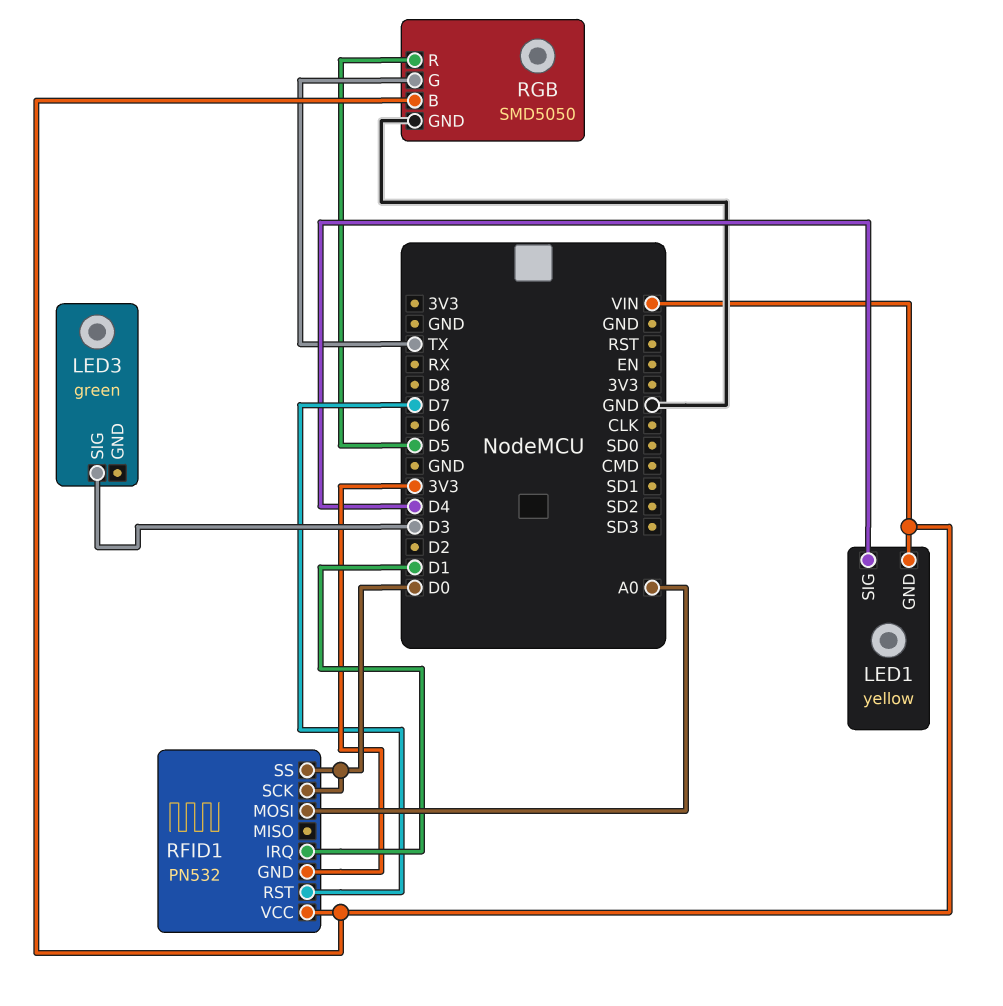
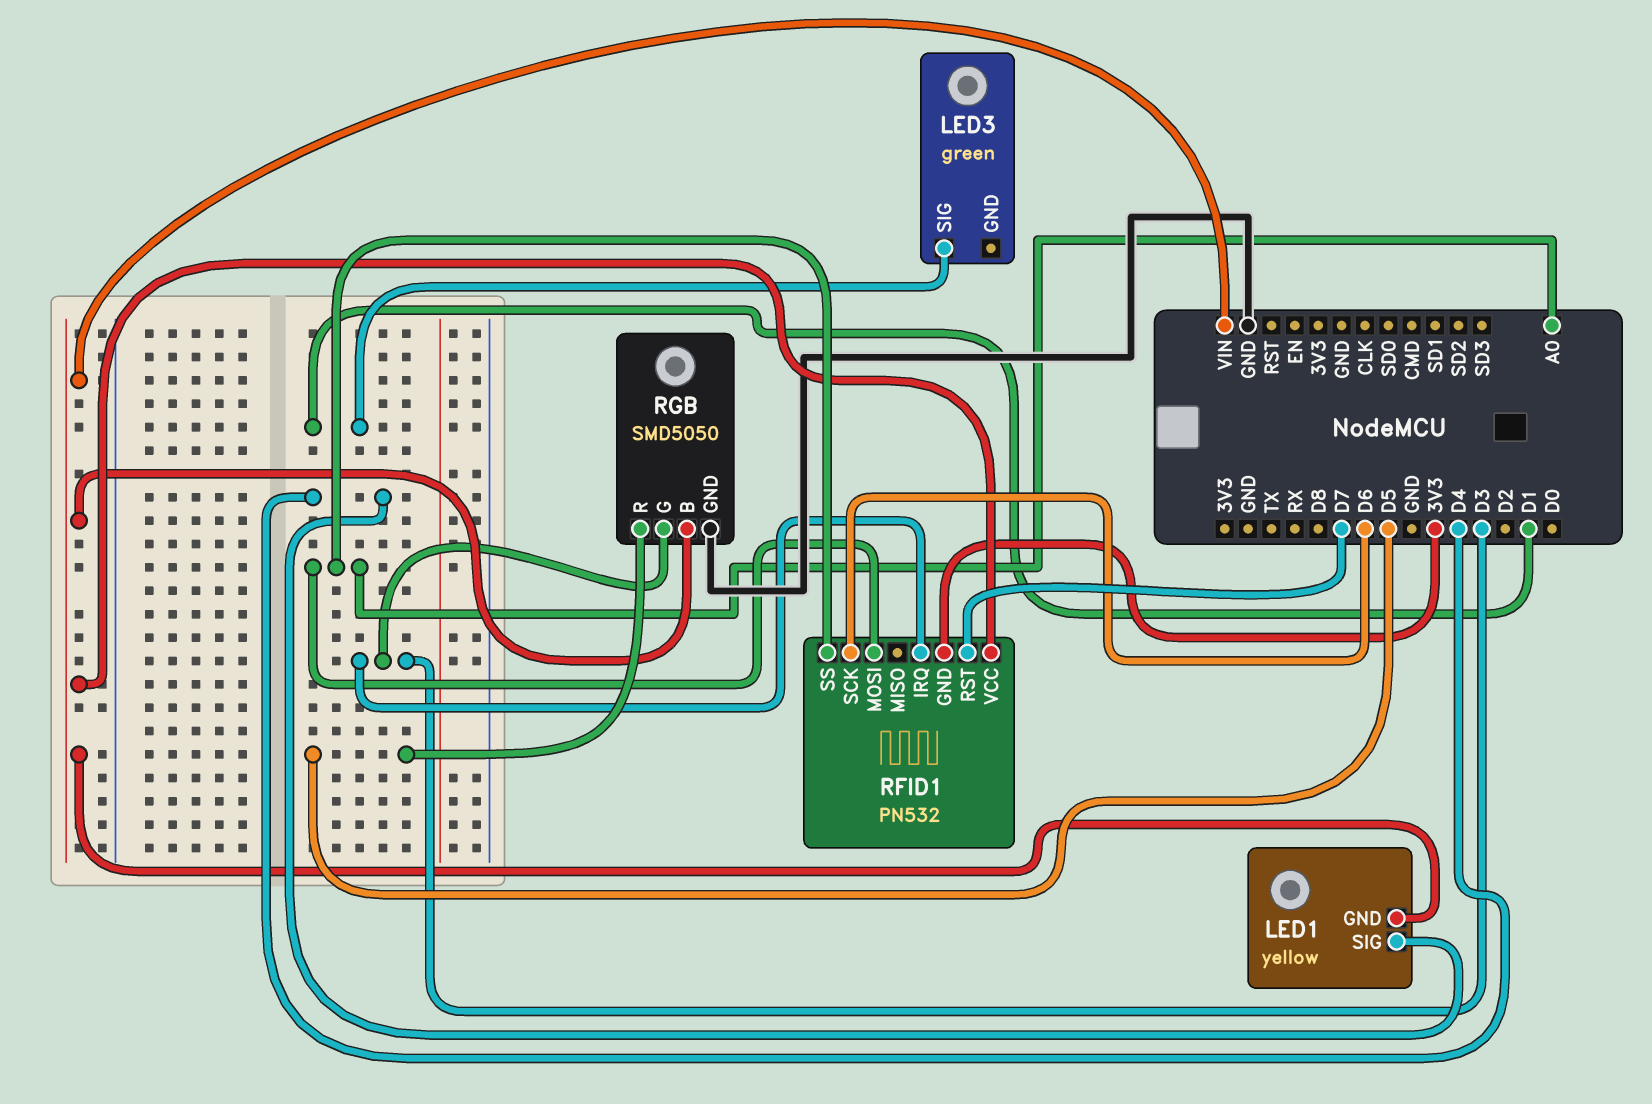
LED3 pin SIG: D3 -> D1
RFID1 pin IRQ: D1 -> D3
RFID1 pin SCK: D0 -> D6
RFID1 pin SS: D0 -> A0
RGB pin G: TX -> D3

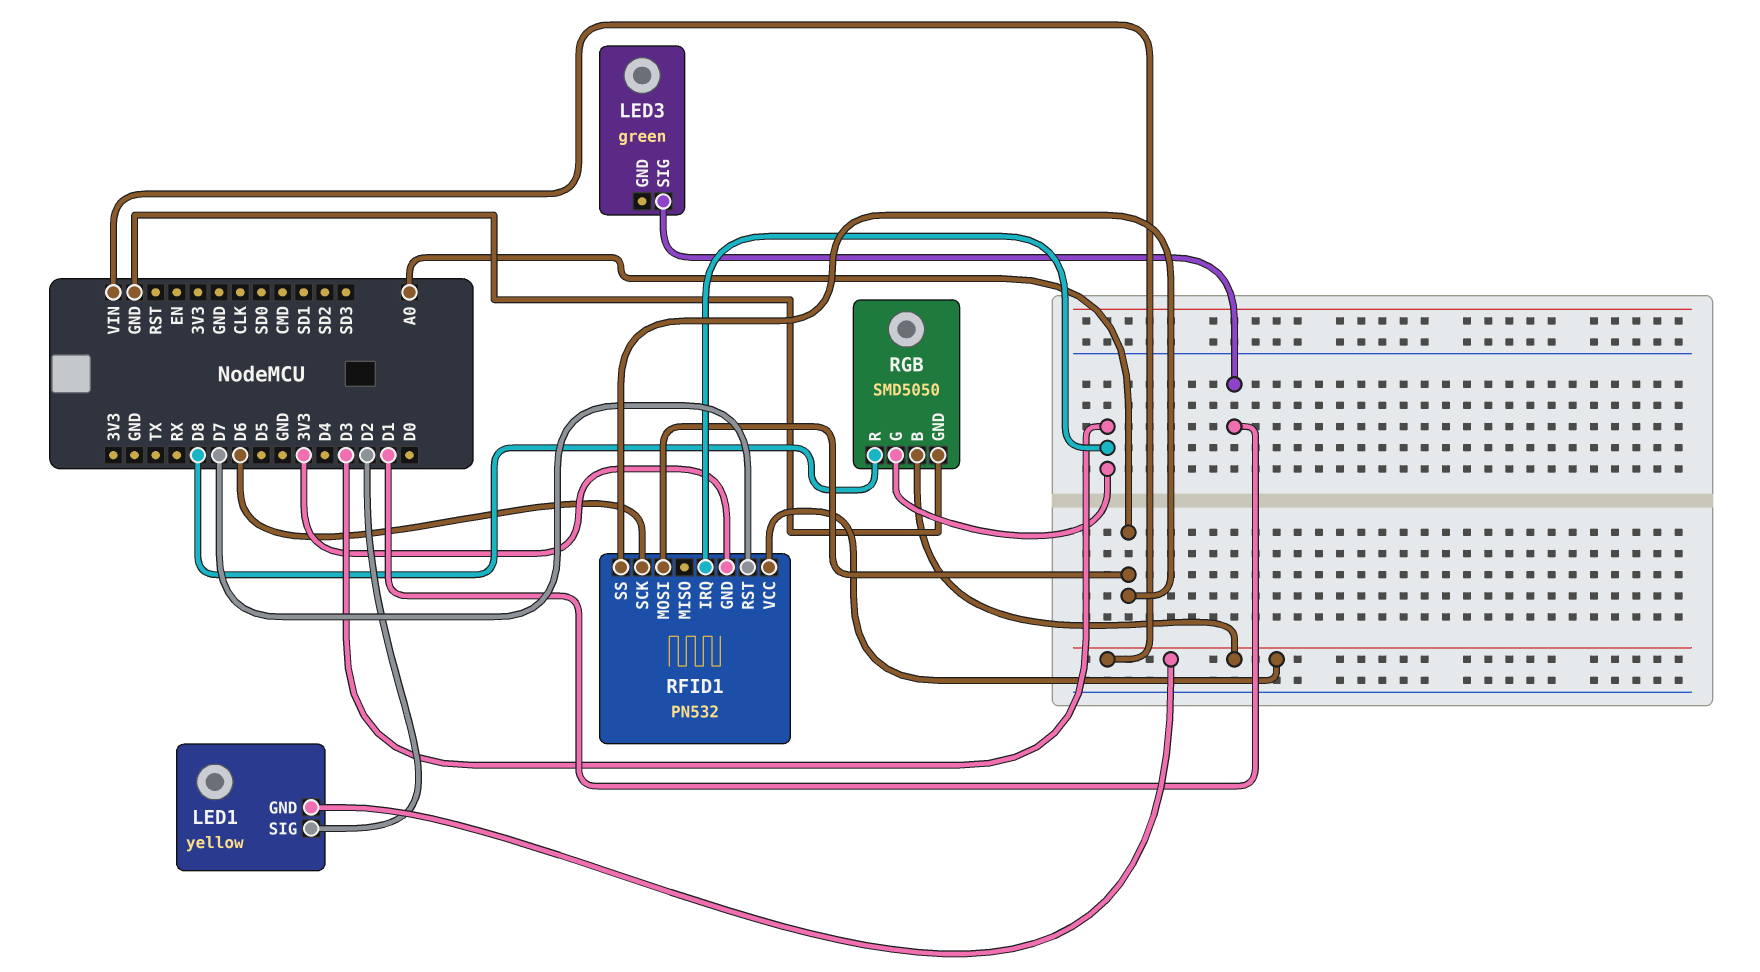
LED1 pin SIG: D4 -> D2
RGB pin R: D5 -> D8

